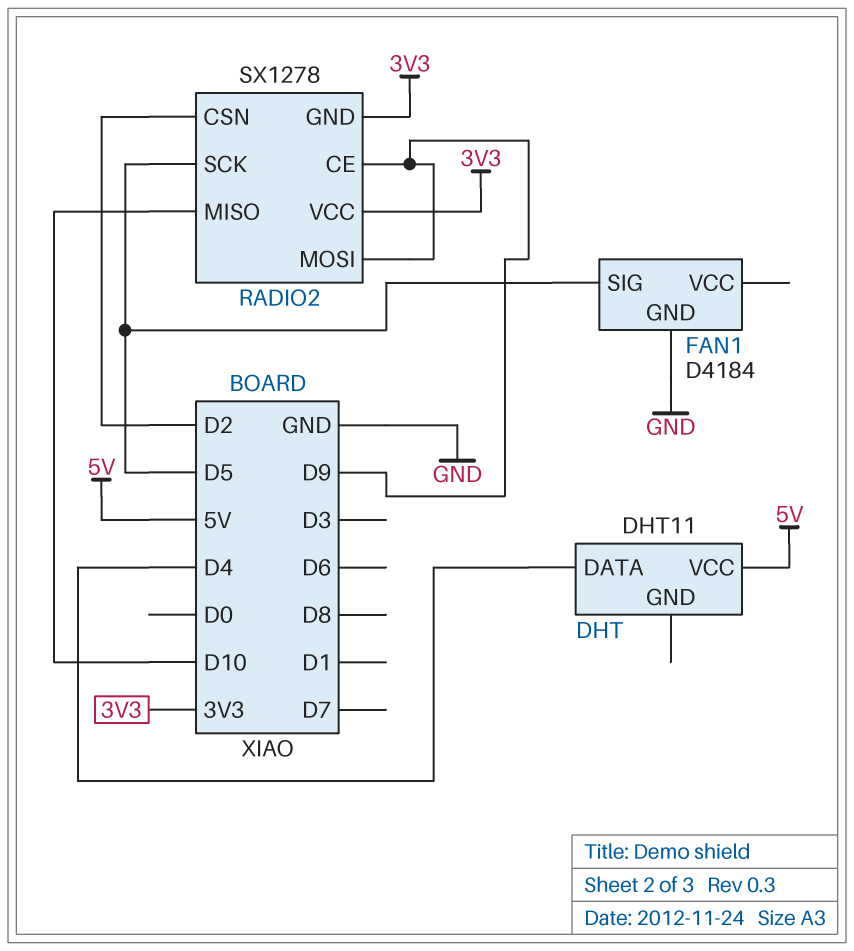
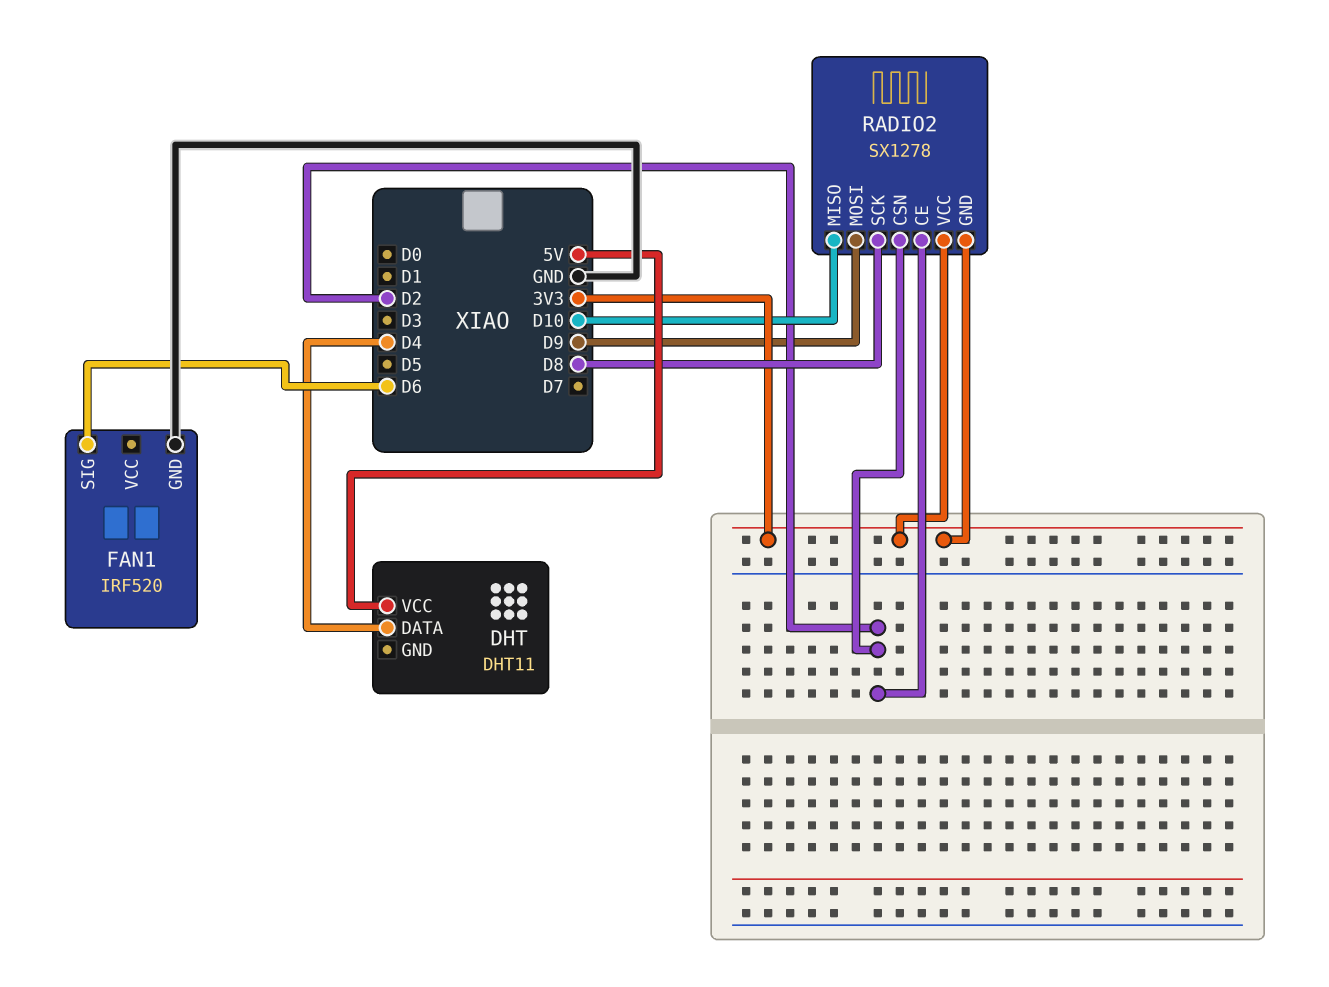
FAN1: D4184 -> IRF520
FAN1 pin SIG: D5 -> D6
RADIO2 pin CE: D9 -> D2
RADIO2 pin SCK: D5 -> D8

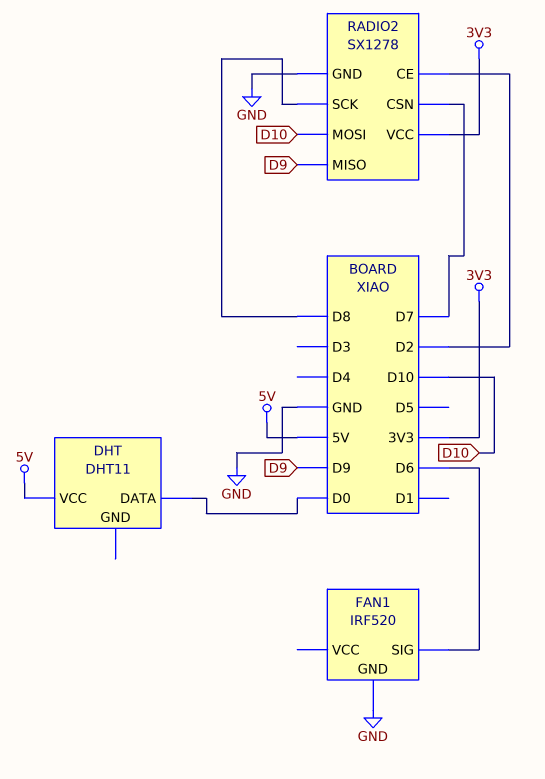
DHT pin DATA: D4 -> D0
RADIO2 pin CSN: D2 -> D7
RADIO2 pin GND: 3V3 -> GND
RADIO2 pin MISO: D10 -> D9
RADIO2 pin MOSI: D9 -> D10

